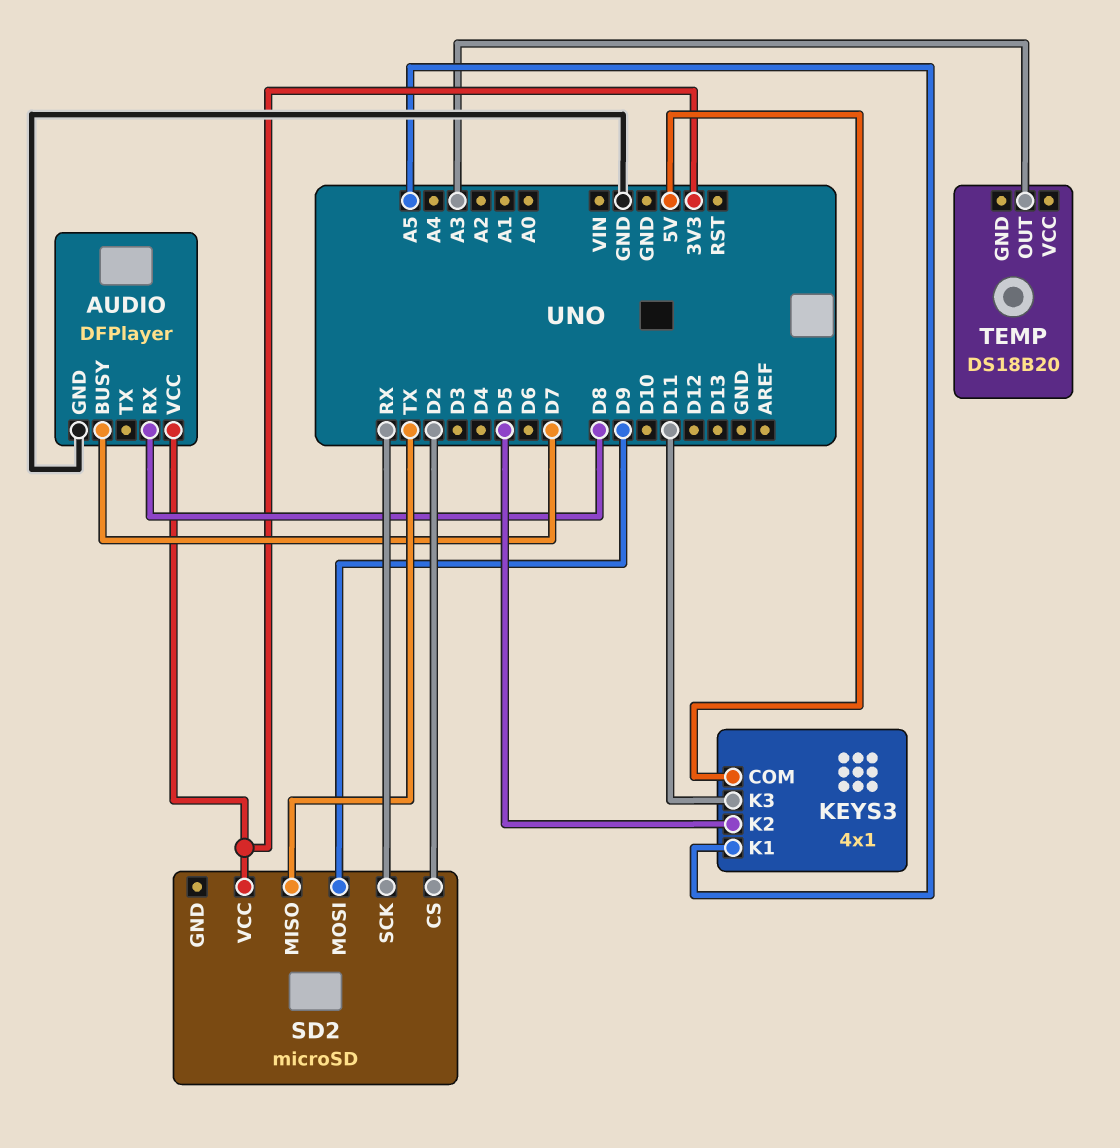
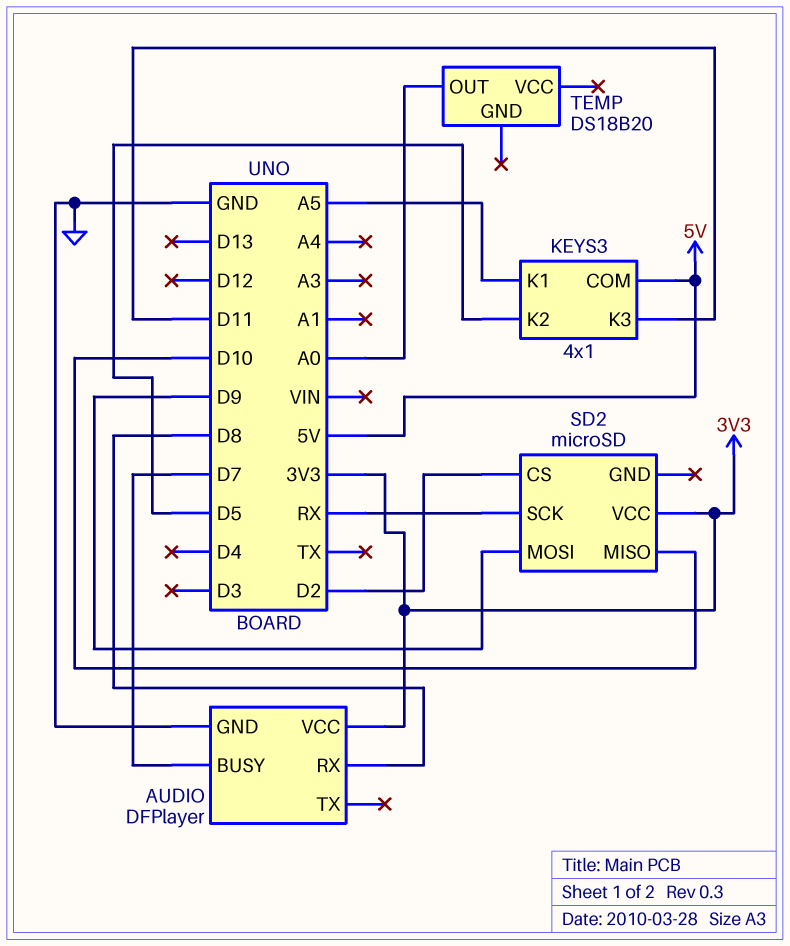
SD2 pin MISO: TX -> D10
TEMP pin OUT: A3 -> A0

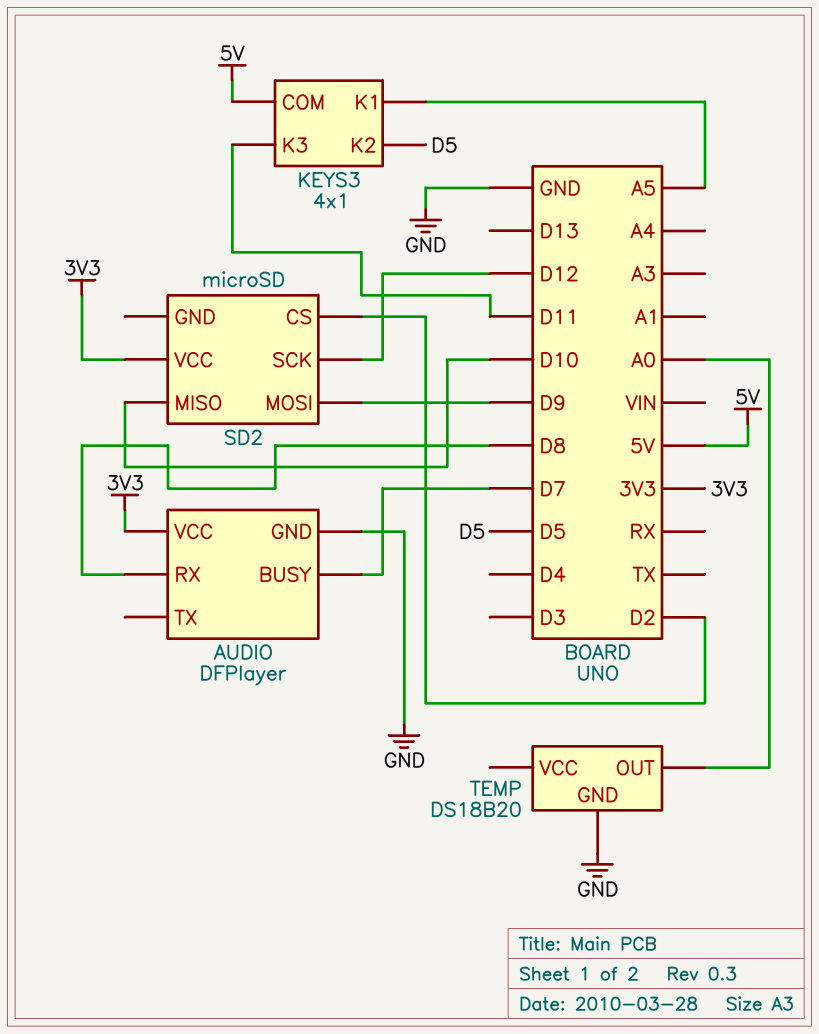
SD2 pin SCK: RX -> D12
TEMP pin GND: none -> GND

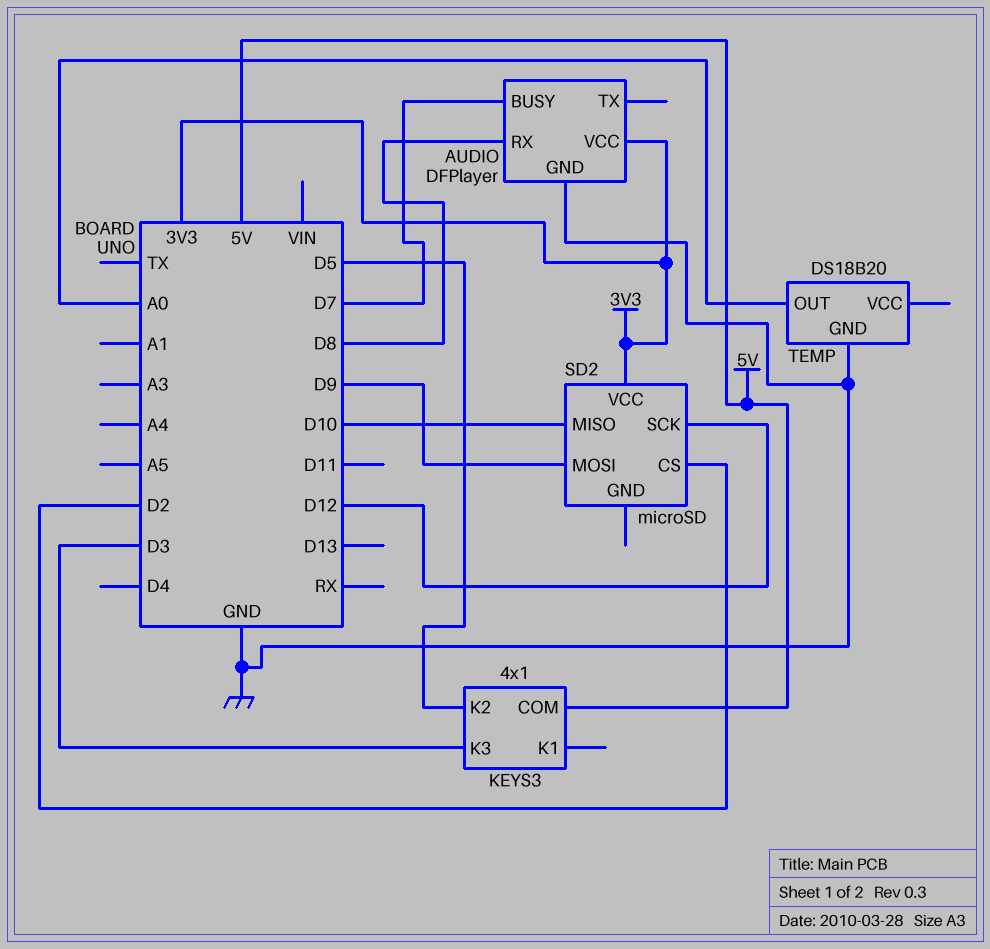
KEYS3 pin K1: A5 -> none
KEYS3 pin K3: D11 -> D3

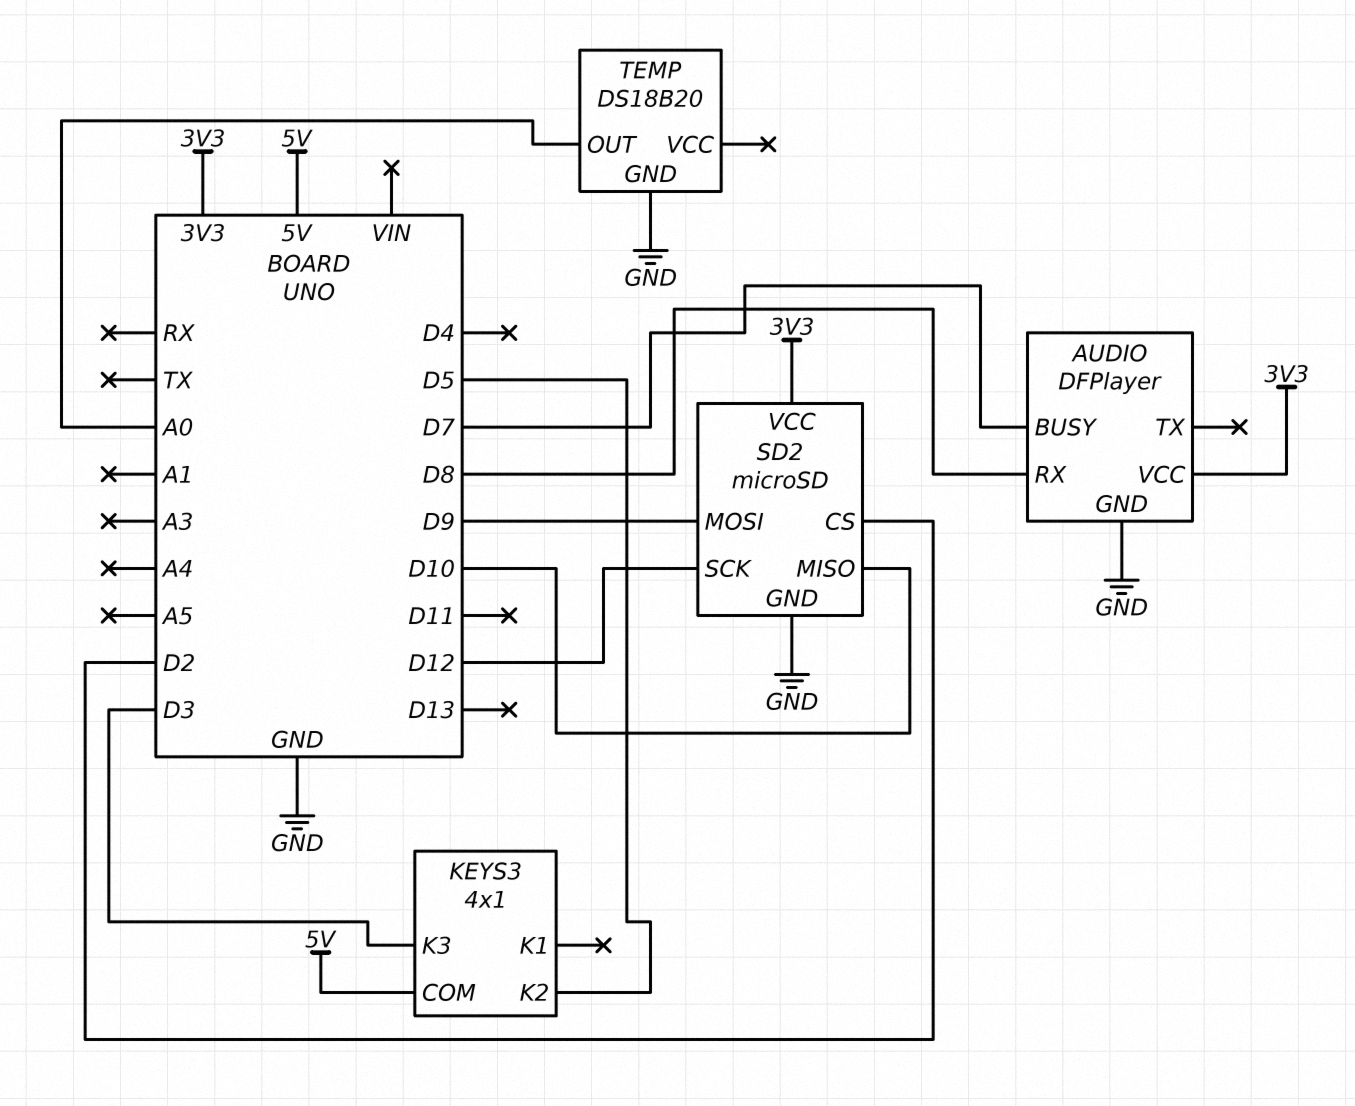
SD2 pin GND: none -> GND

